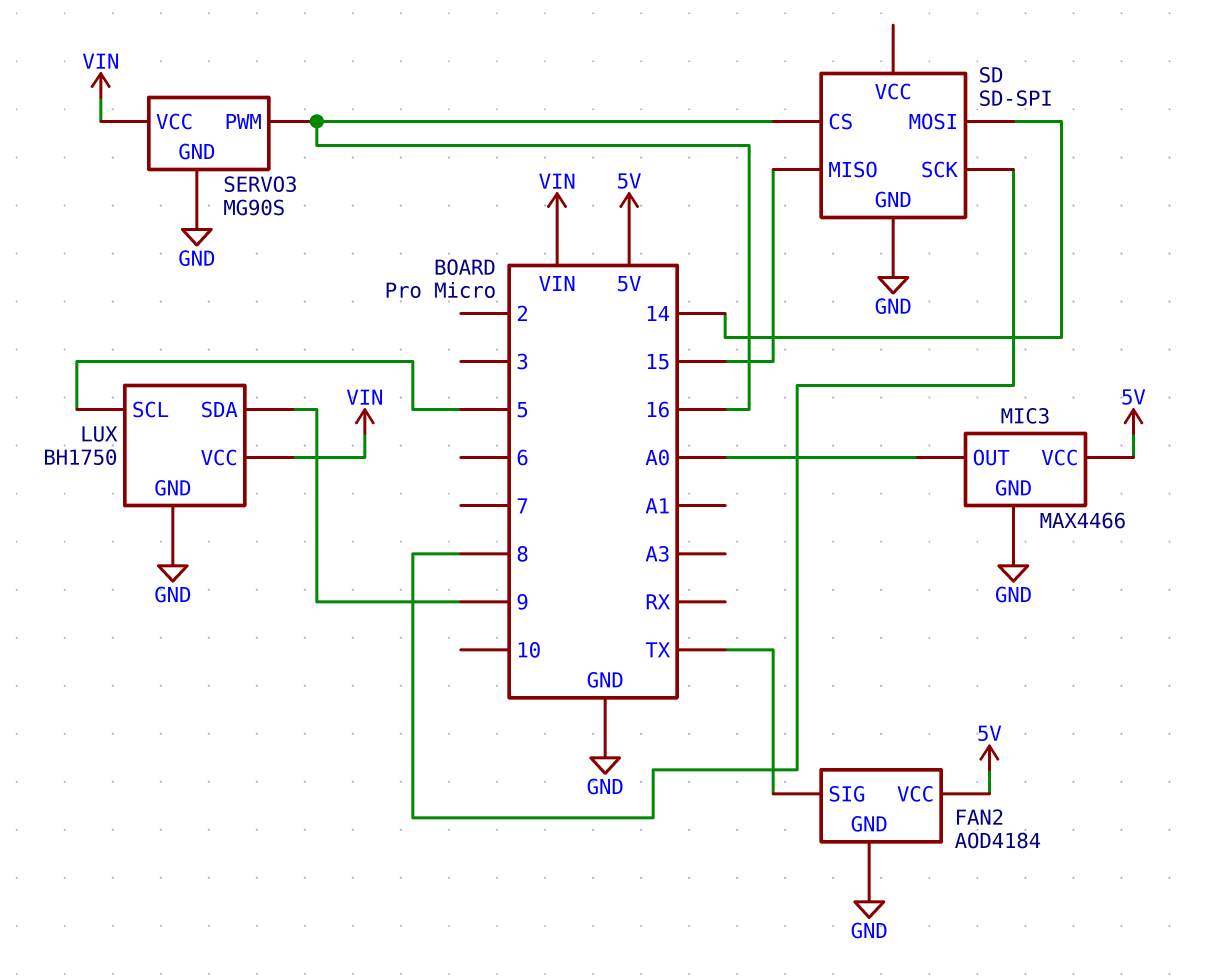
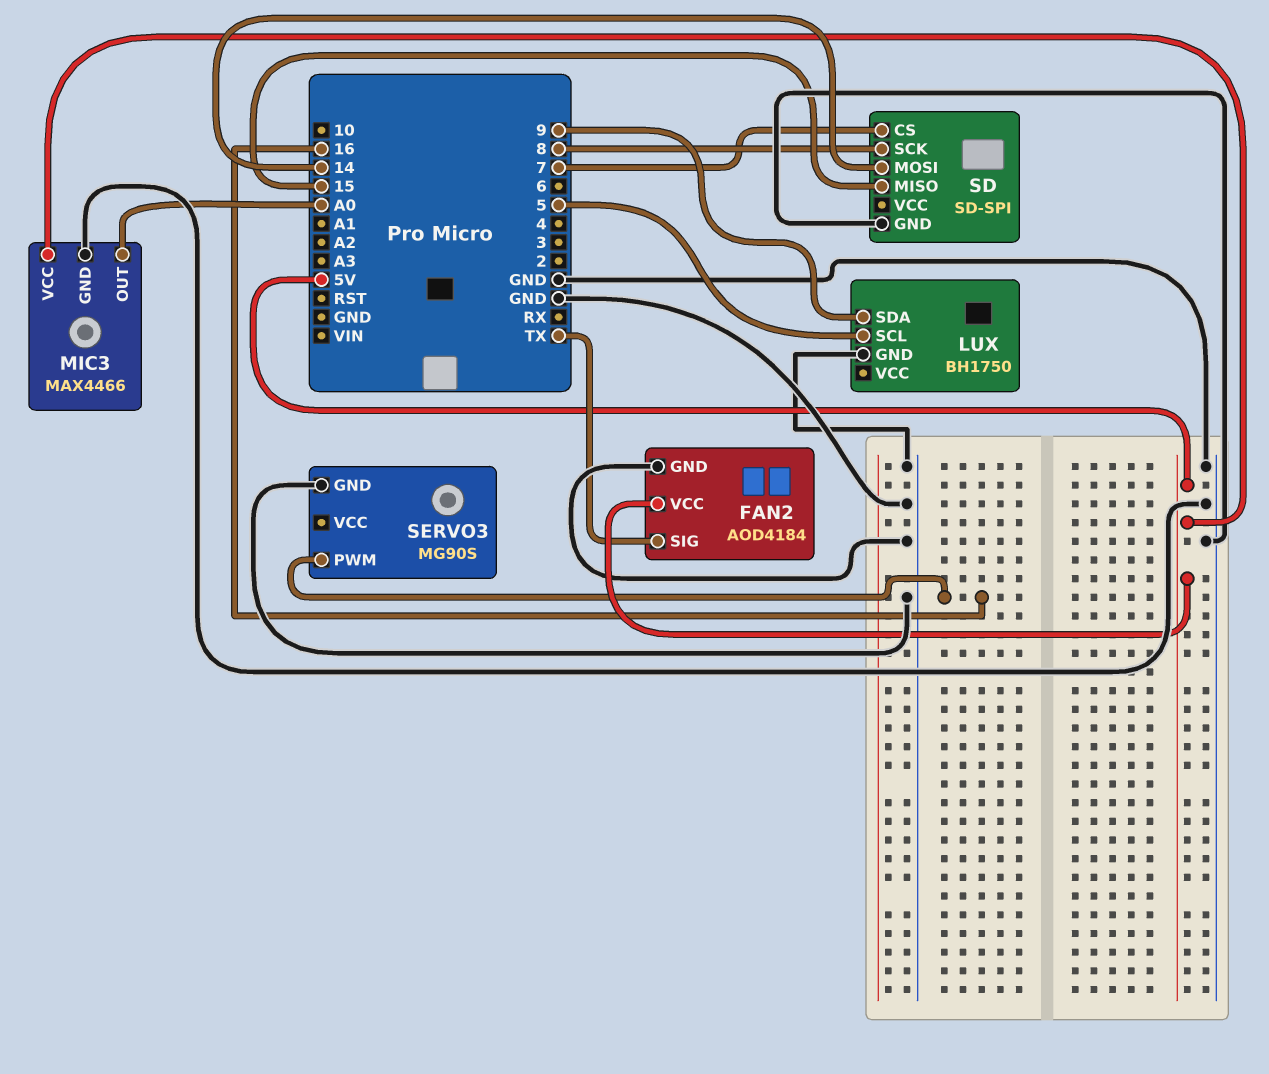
LUX pin VCC: VIN -> none
SD pin CS: 16 -> 7
SERVO3 pin VCC: VIN -> none

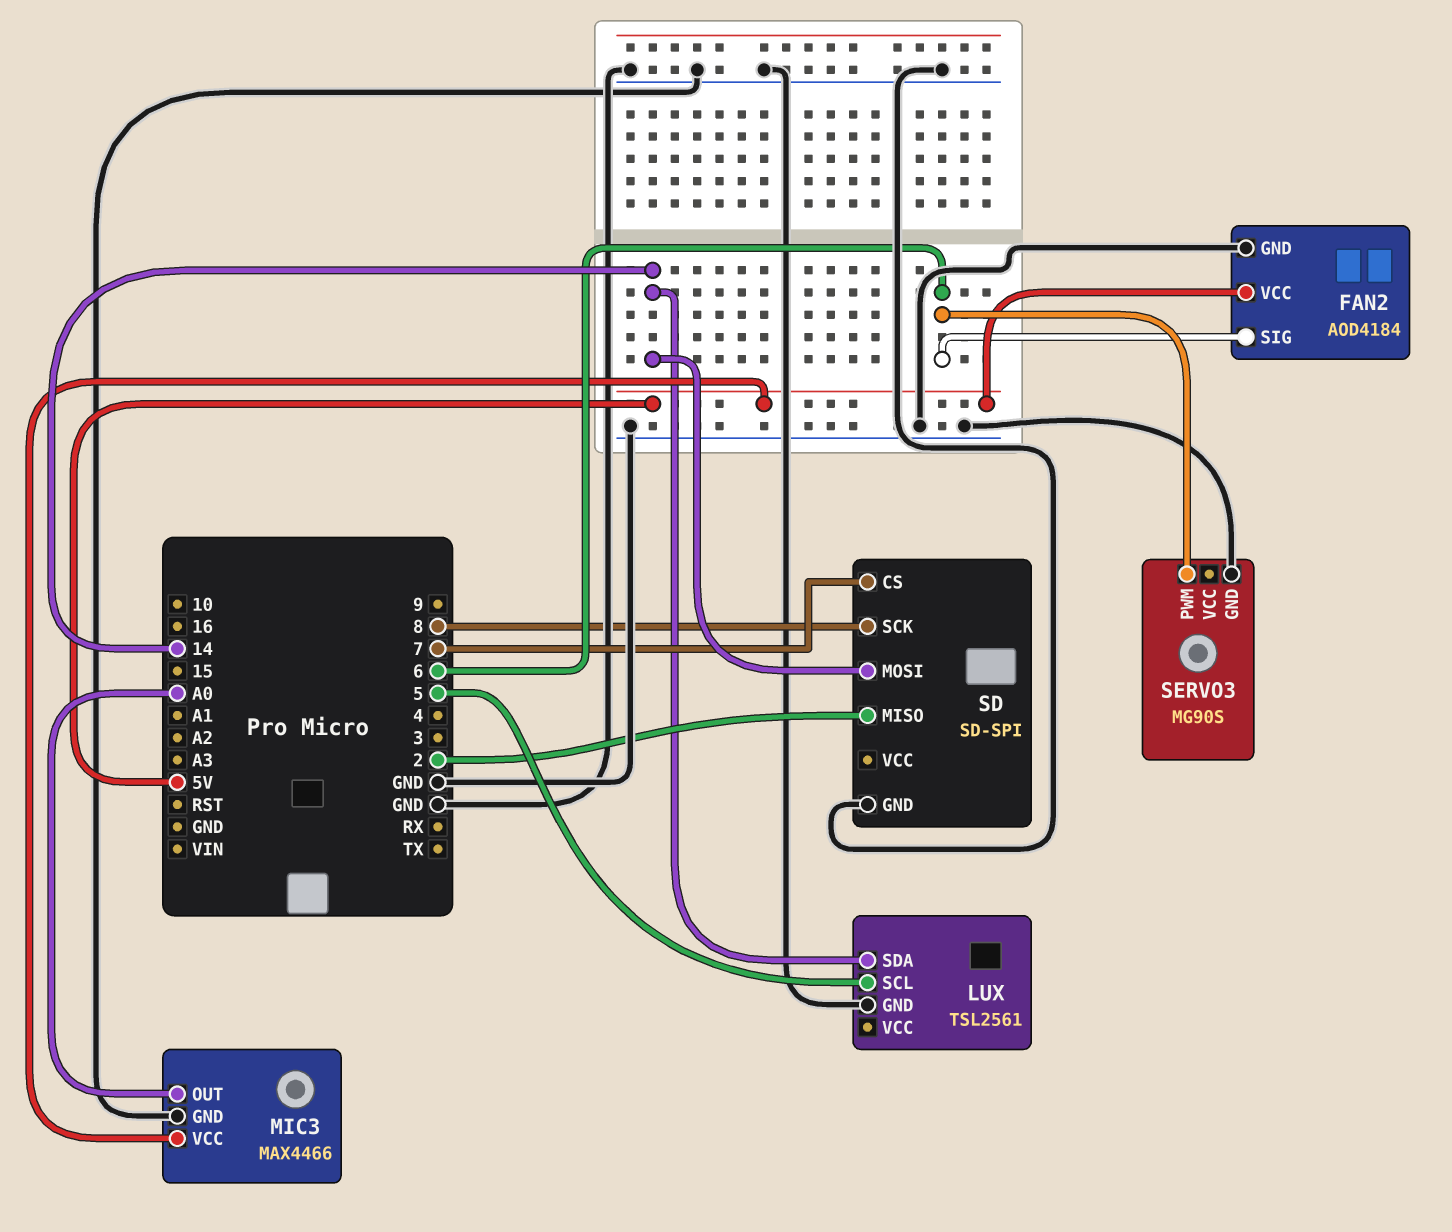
FAN2 pin SIG: TX -> 6
LUX: BH1750 -> TSL2561
LUX pin SDA: 9 -> 14
SD pin MISO: 15 -> 2
SERVO3 pin PWM: 16 -> 6

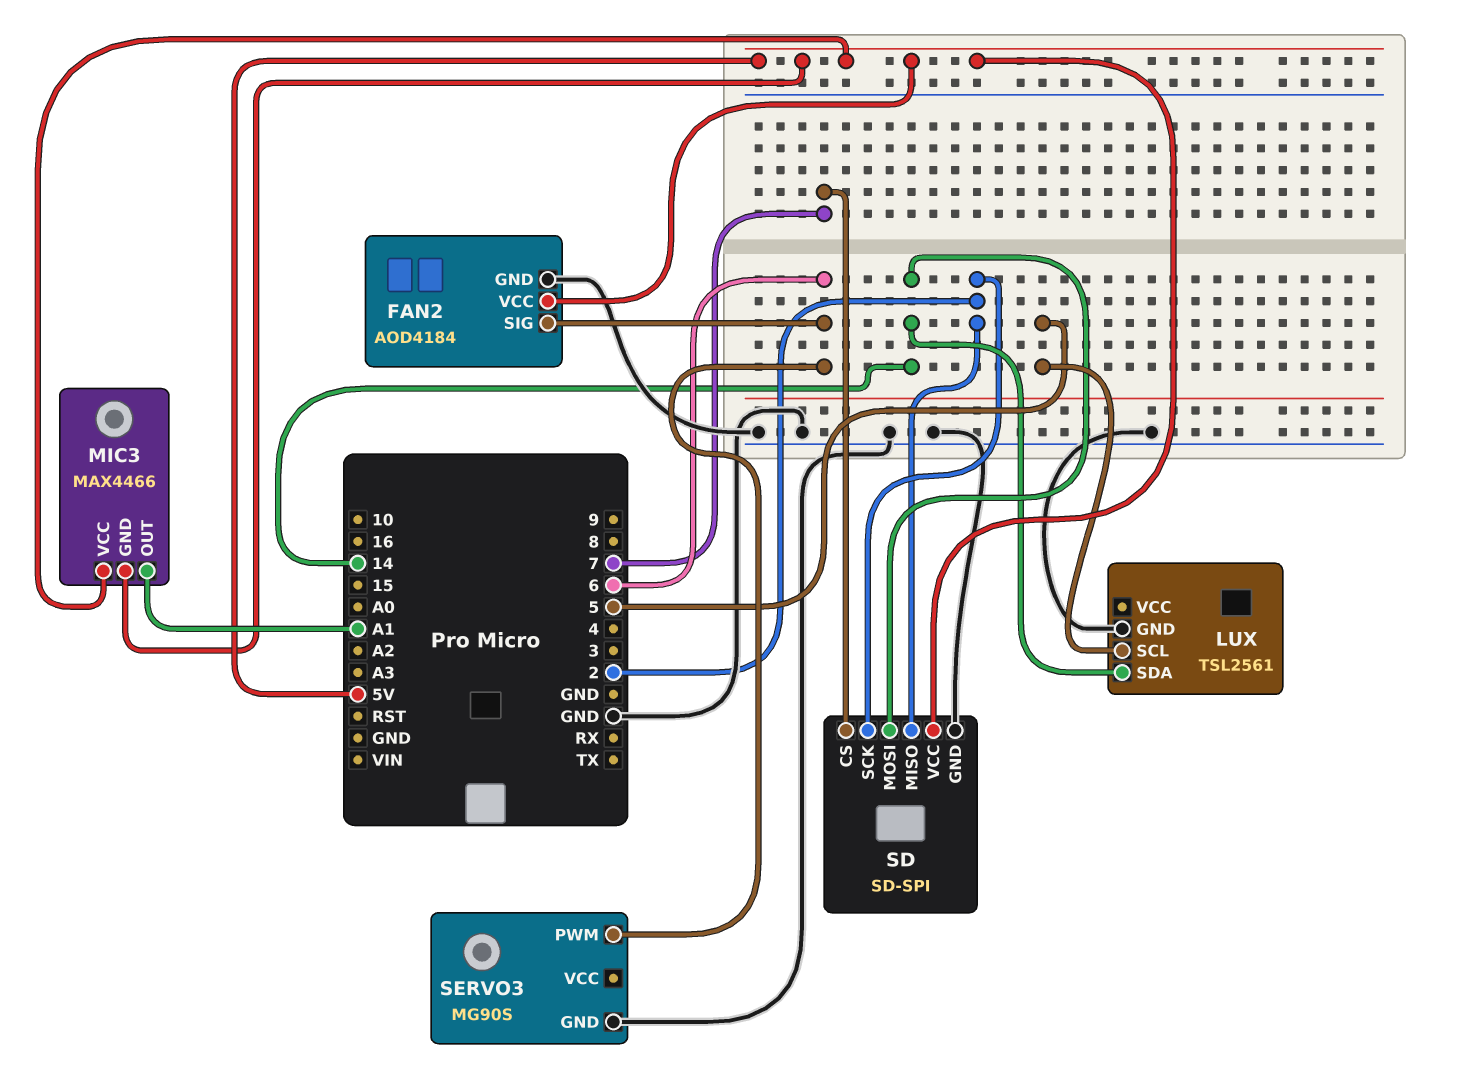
MIC3 pin GND: GND -> 5V
MIC3 pin OUT: A0 -> A1
SD pin SCK: 8 -> 2
SD pin VCC: none -> 5V

